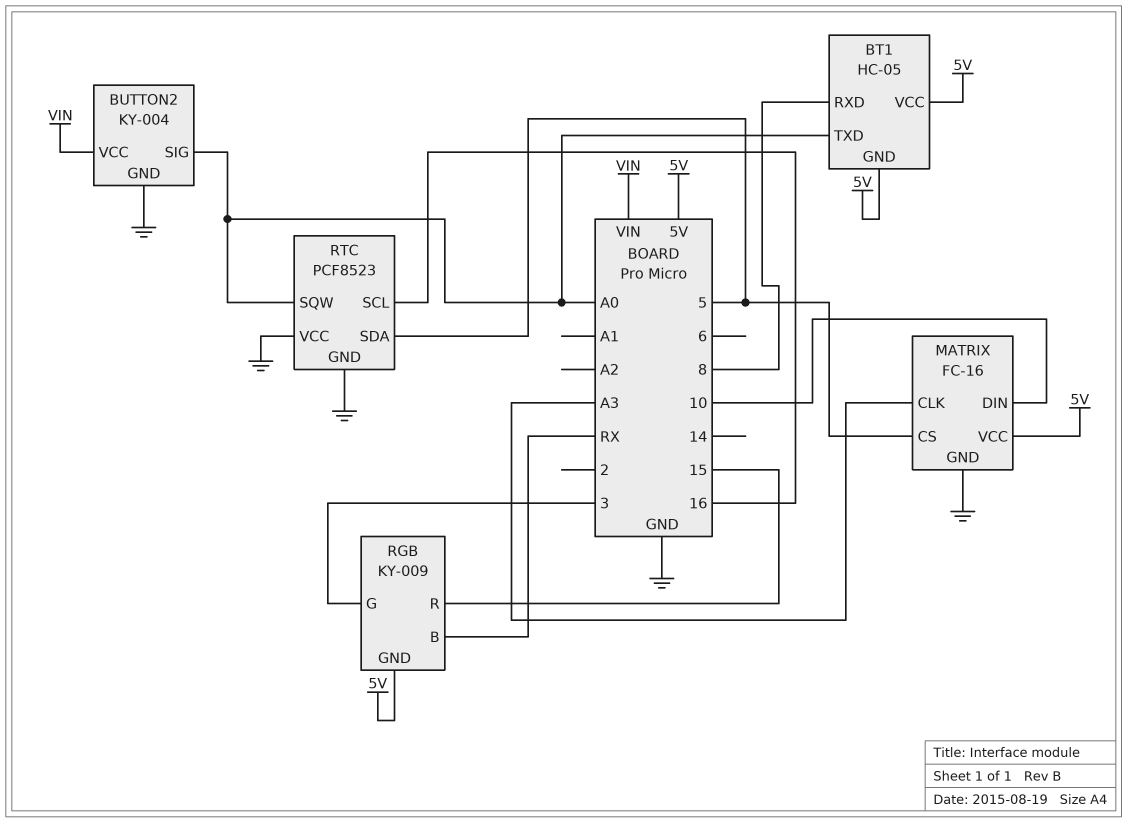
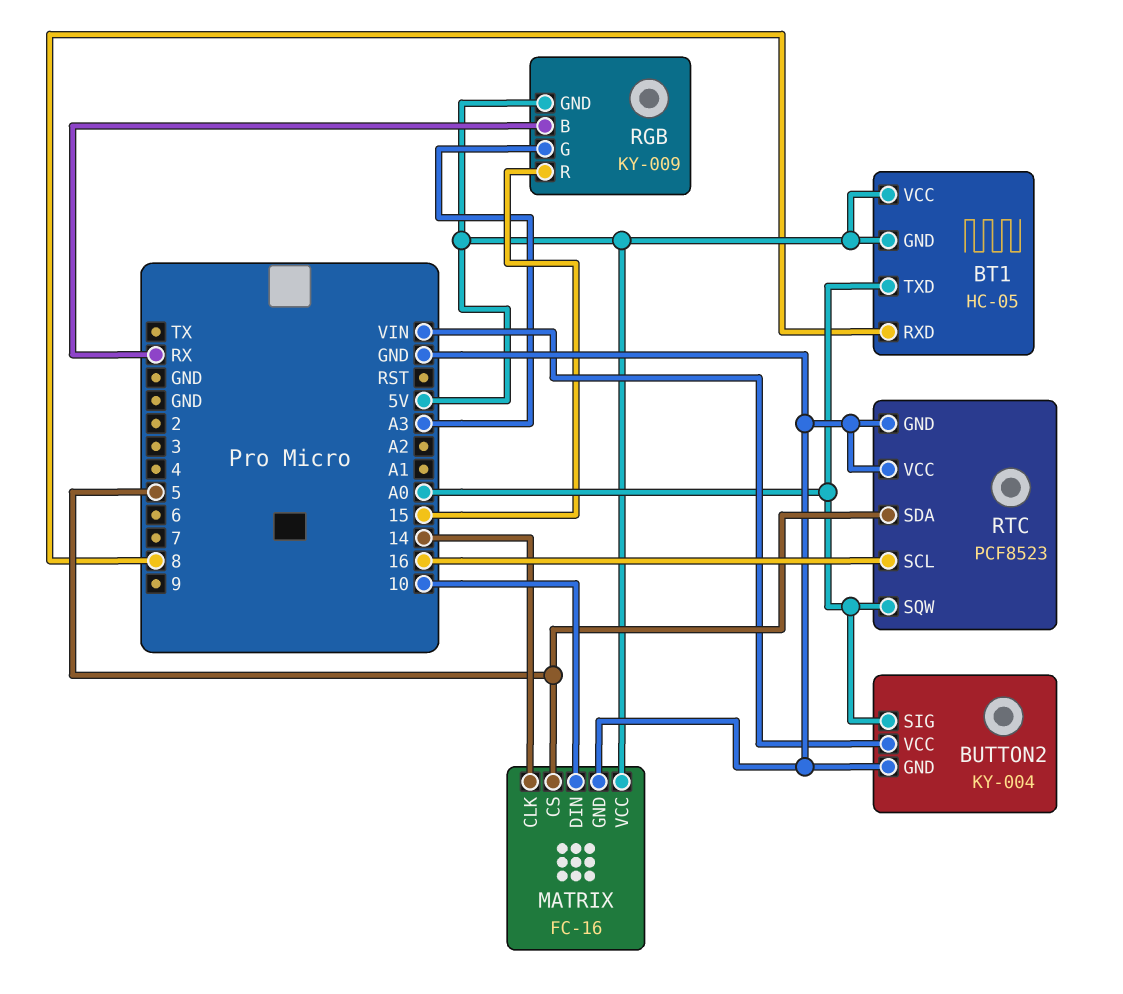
MATRIX pin CLK: A3 -> 14
RGB pin G: 3 -> A3

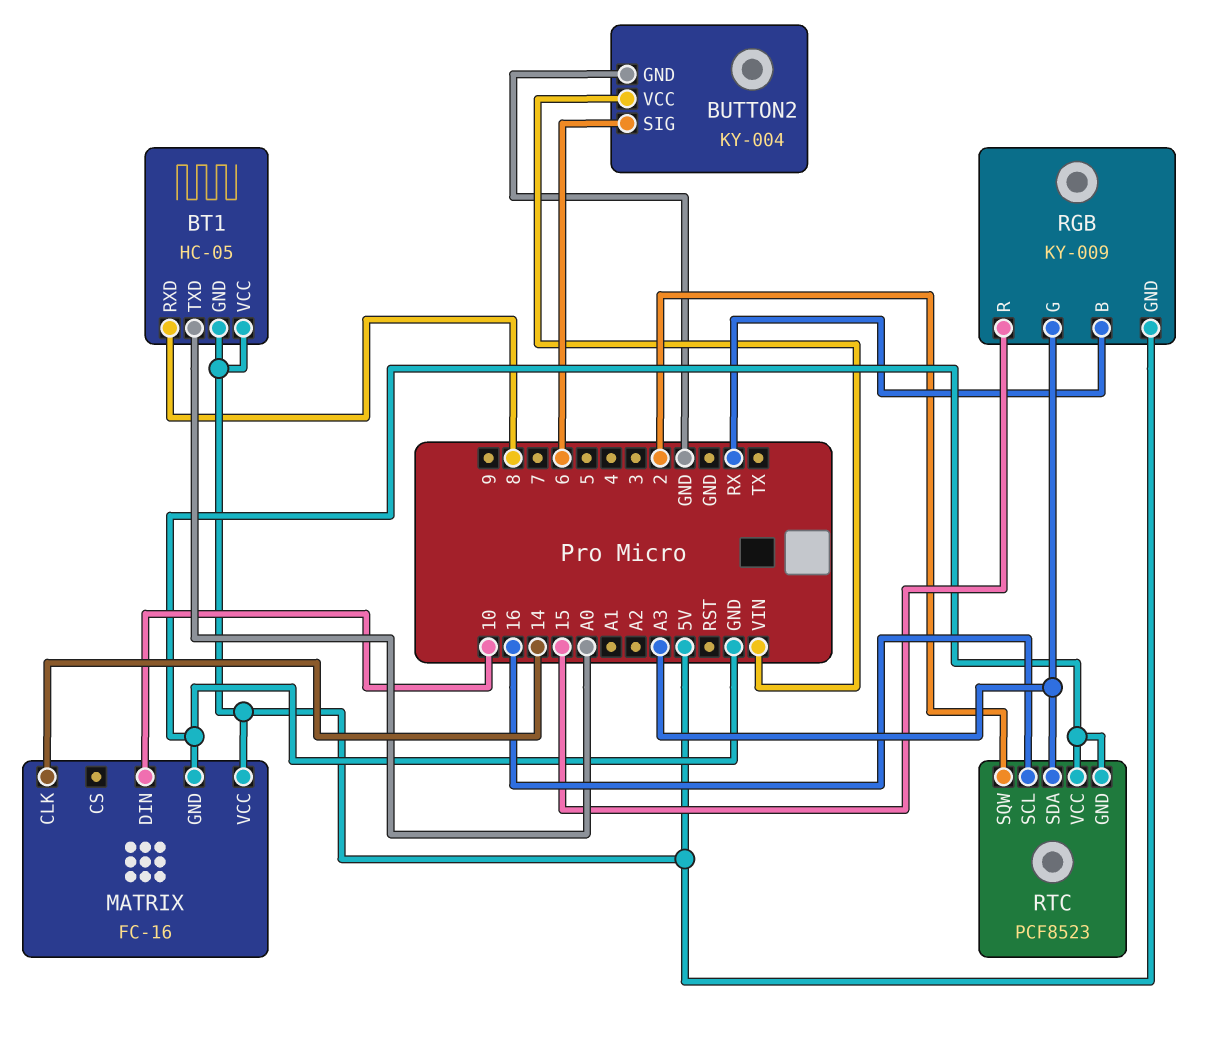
BUTTON2 pin SIG: A0 -> 6
MATRIX pin CS: 5 -> none
RTC pin SDA: 5 -> A3
RTC pin SQW: A0 -> 2

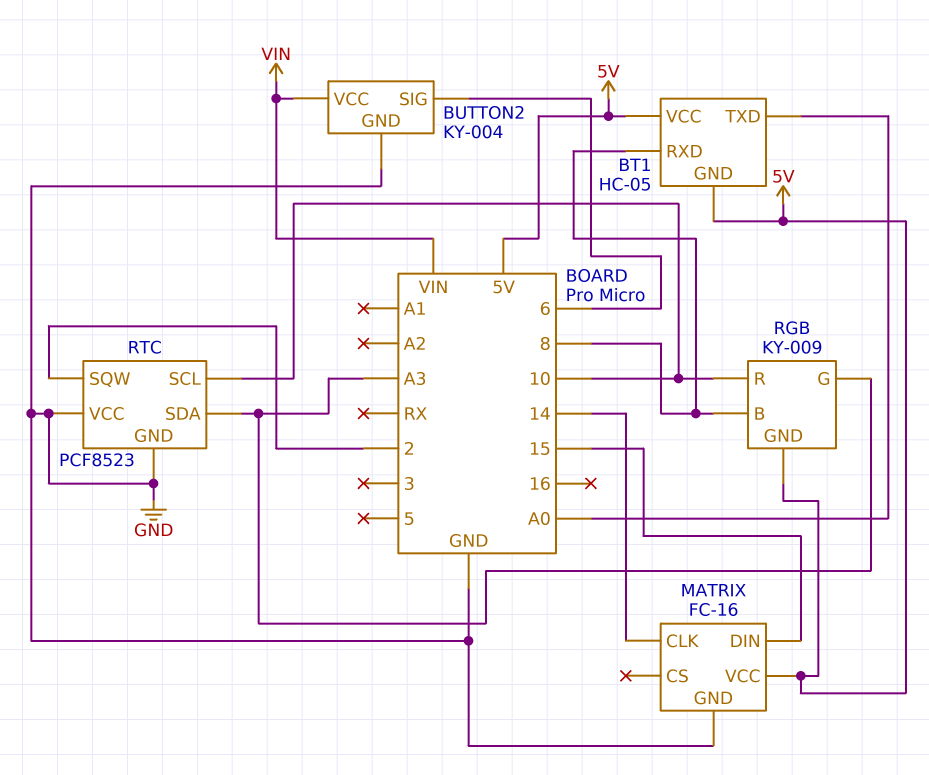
MATRIX pin DIN: 10 -> 15
RGB pin B: RX -> 8
RGB pin R: 15 -> 10
RTC pin SCL: 16 -> 10

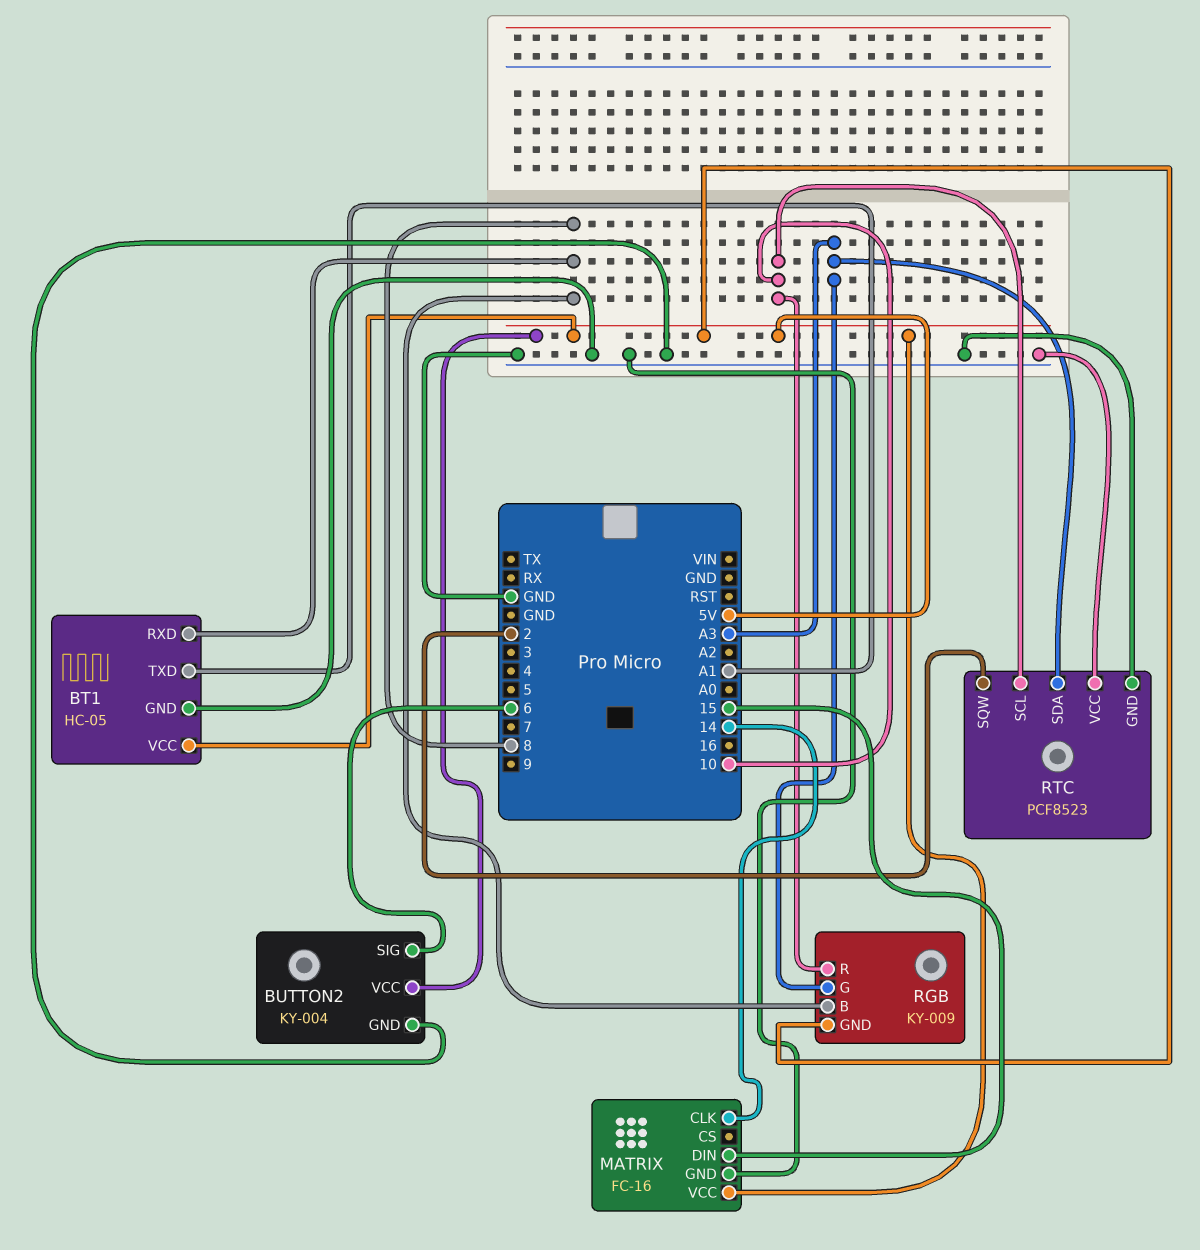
BT1 pin GND: 5V -> GND
BT1 pin TXD: A0 -> A1
BUTTON2 pin VCC: VIN -> 5V

